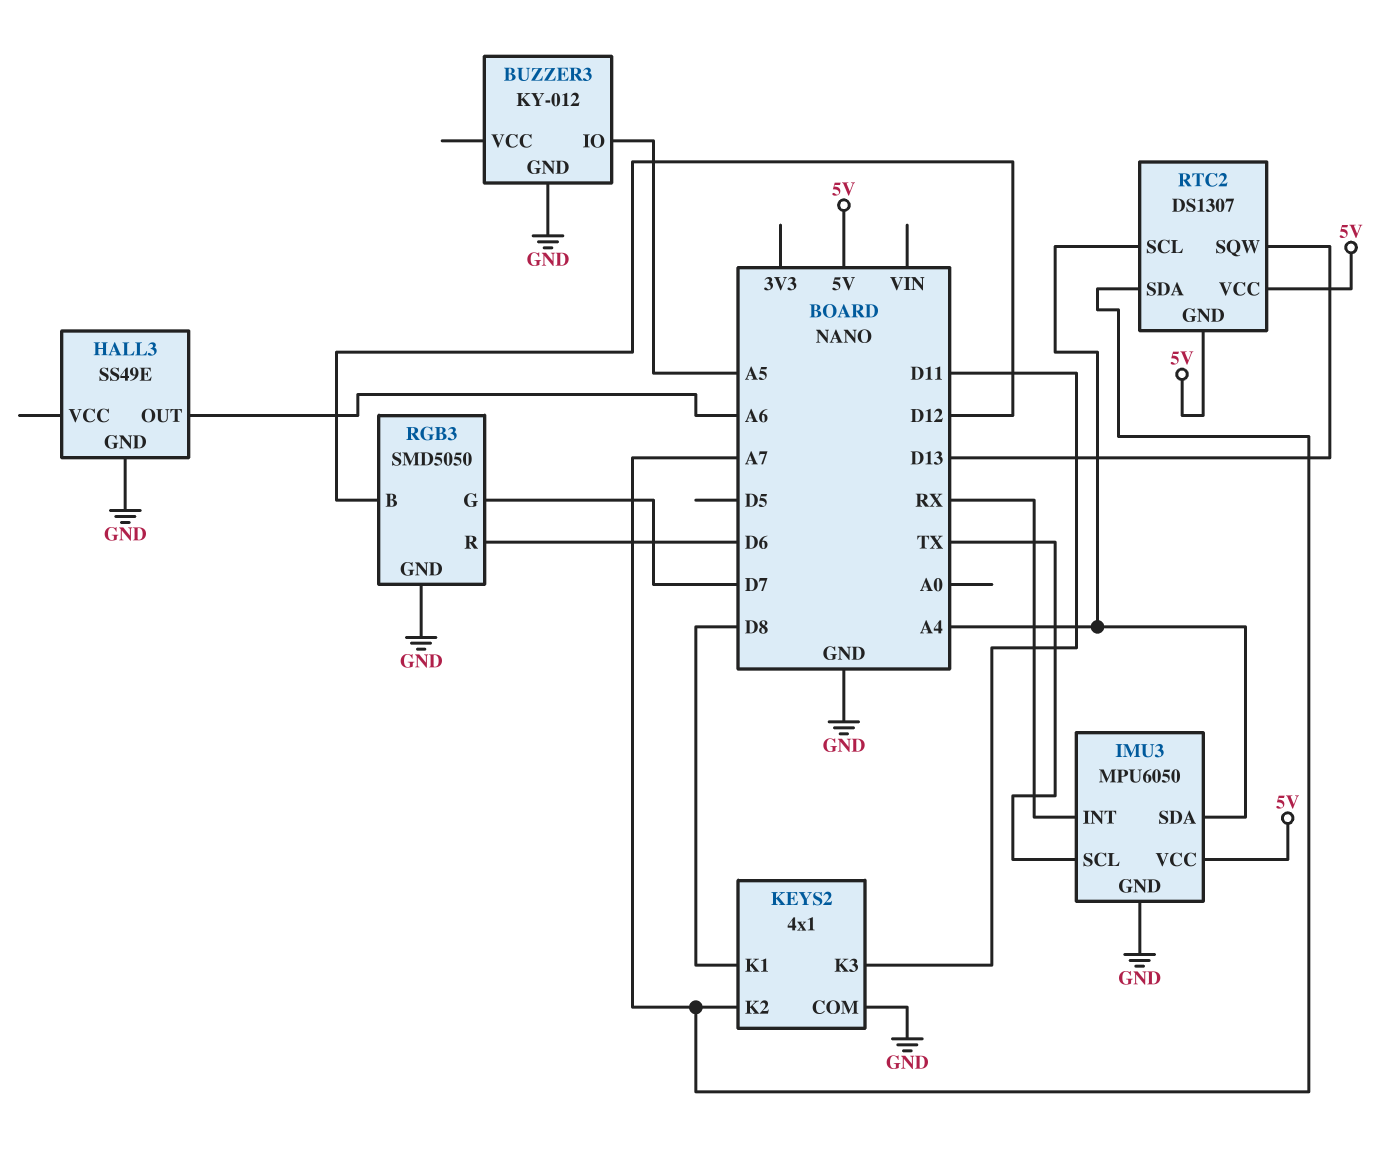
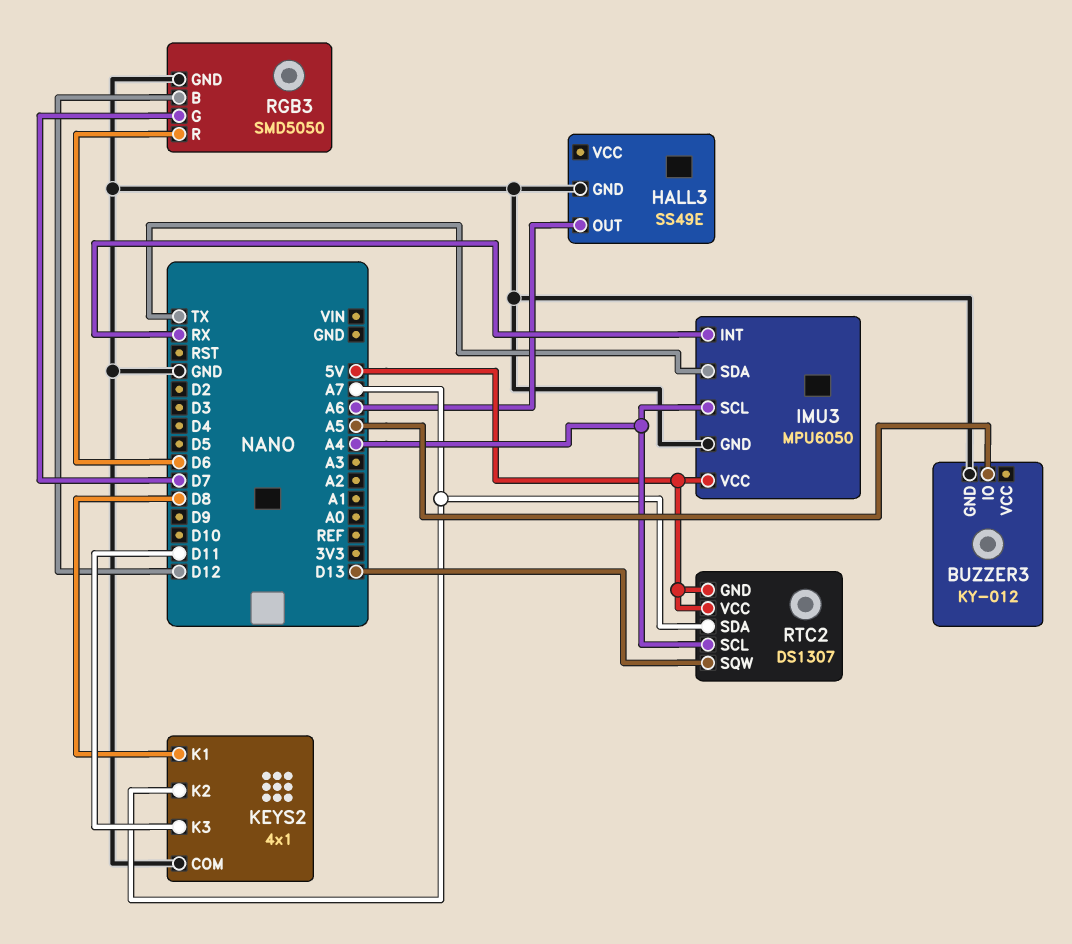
IMU3 pin SCL: TX -> A4
IMU3 pin SDA: A4 -> TX

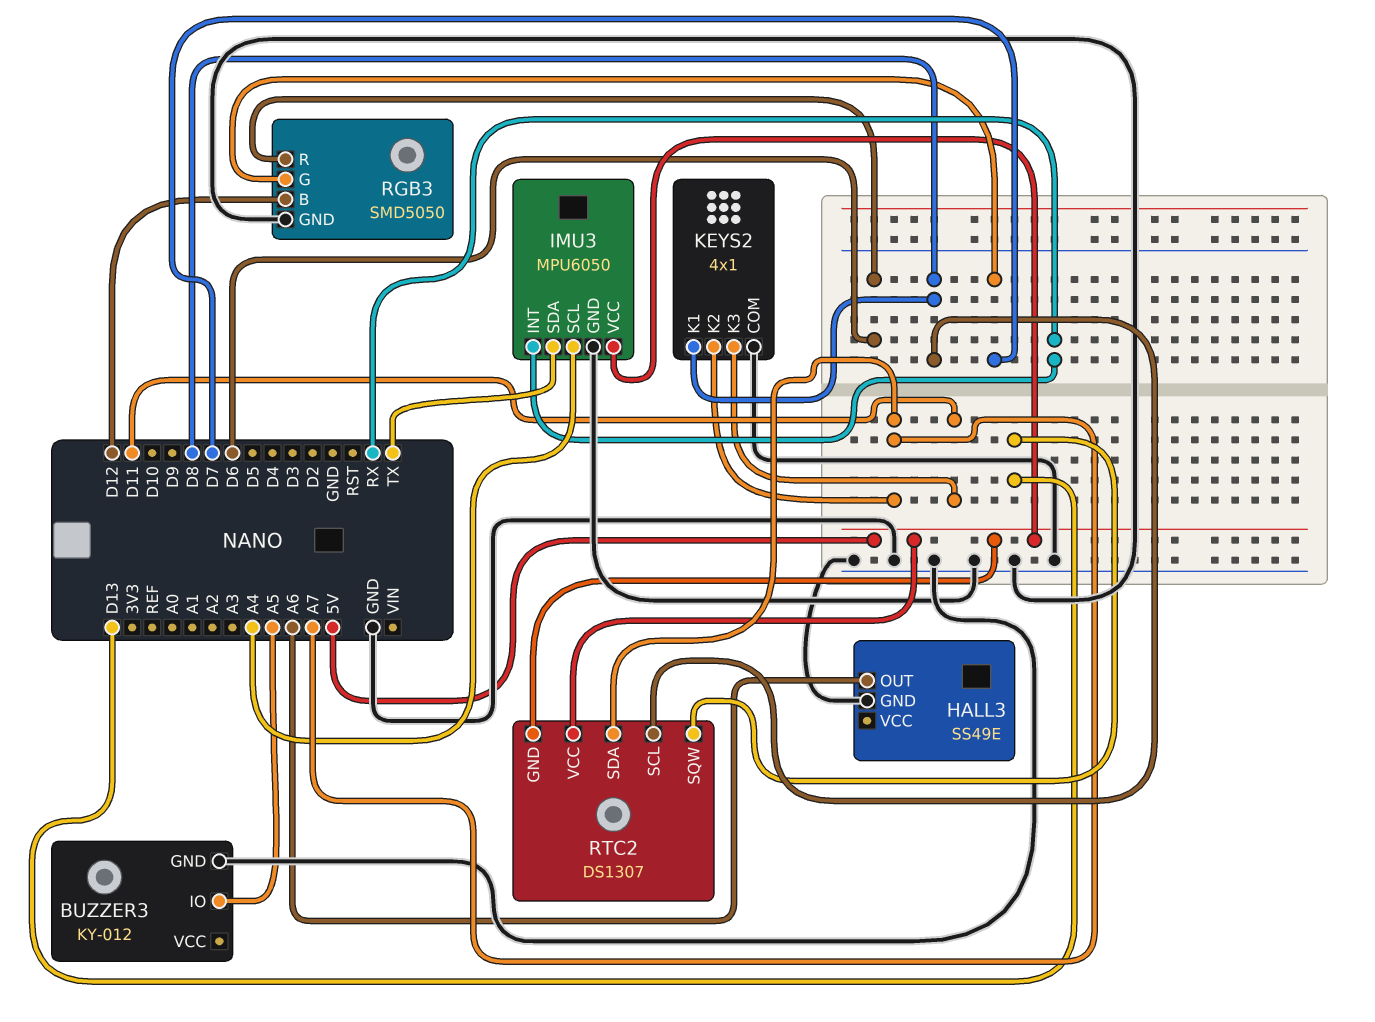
RTC2 pin SCL: A4 -> D8

